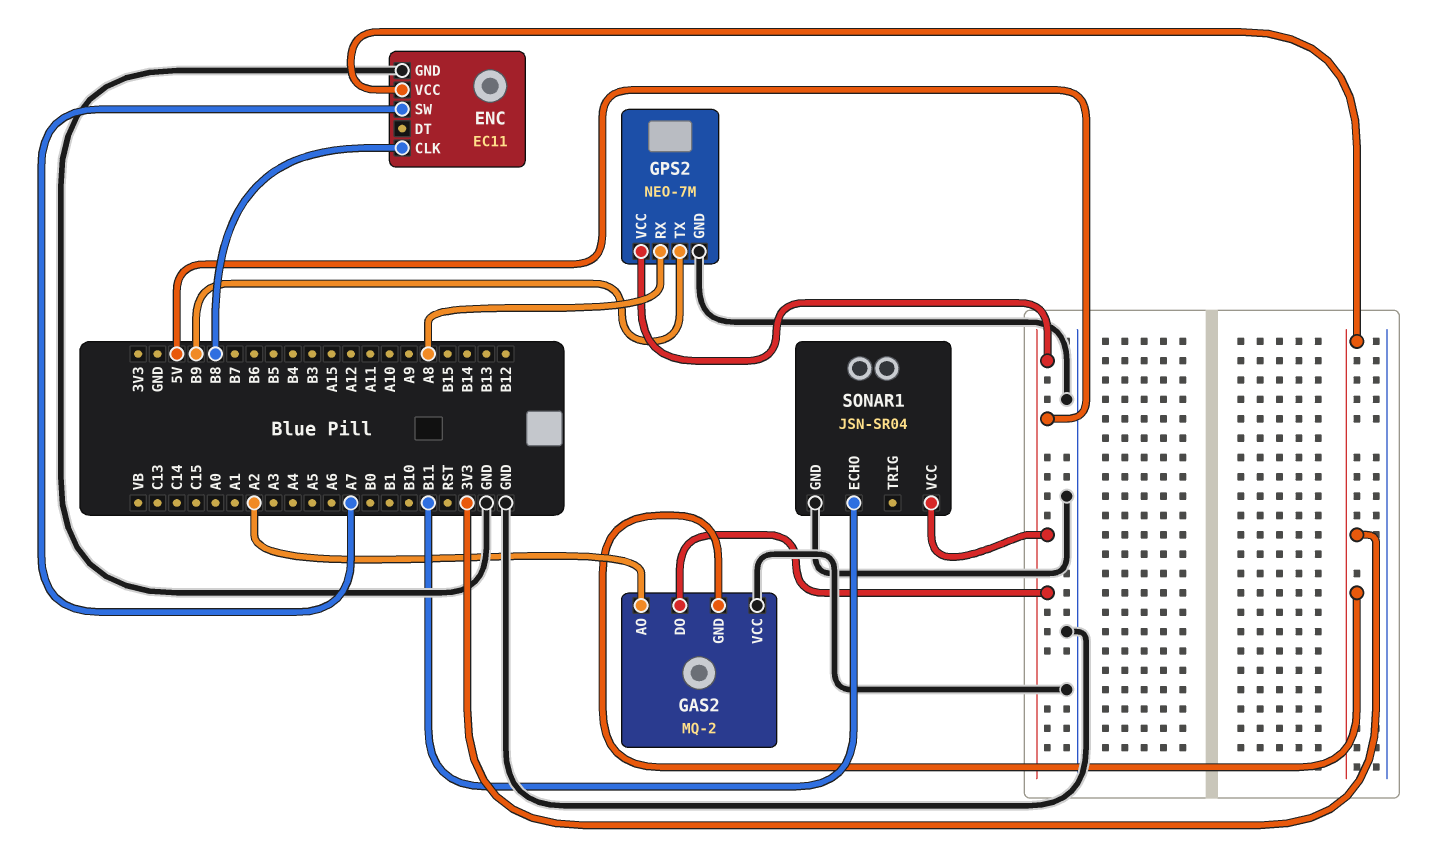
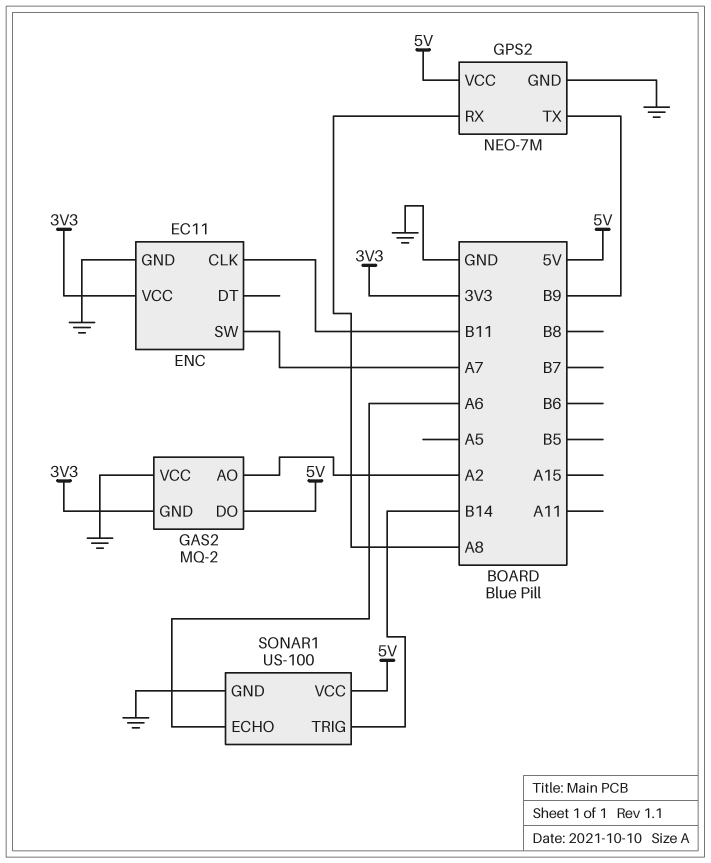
ENC pin CLK: B8 -> B11
SONAR1: JSN-SR04 -> US-100
SONAR1 pin ECHO: B11 -> A6
SONAR1 pin TRIG: none -> B14

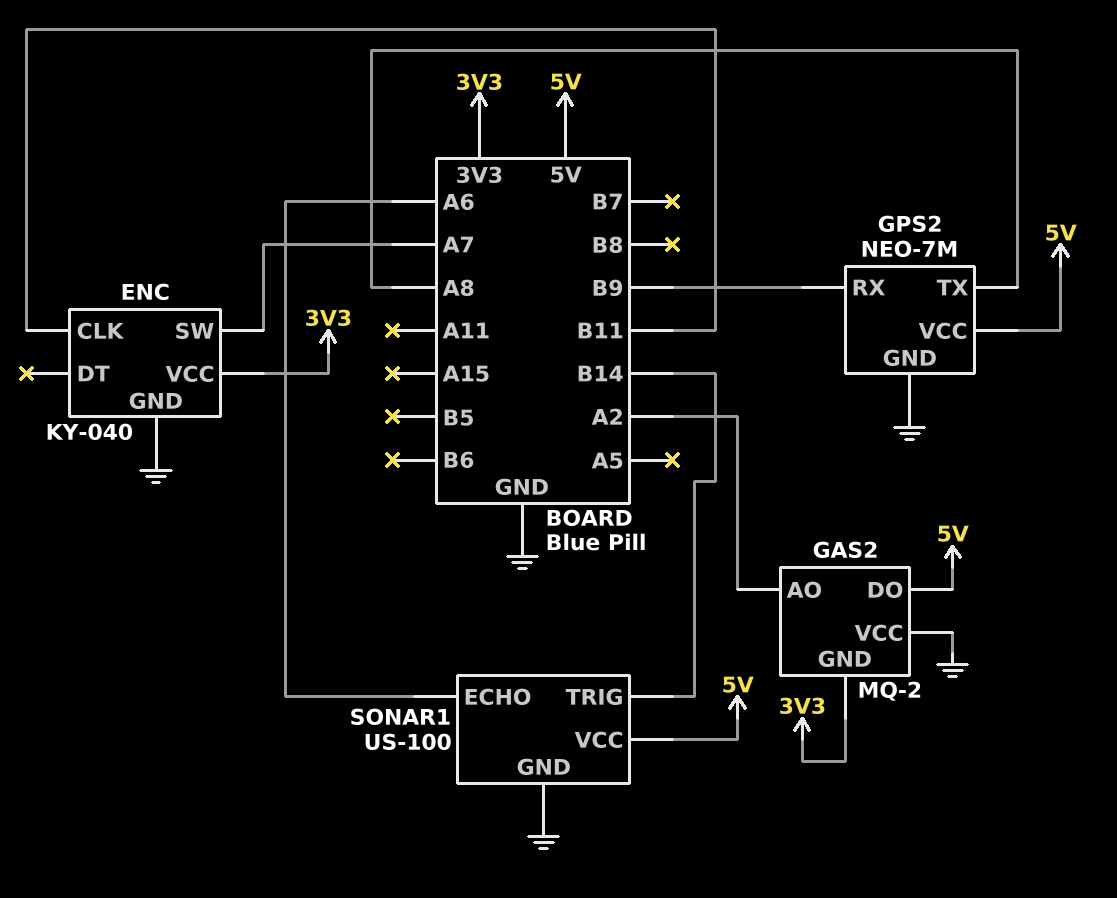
ENC: EC11 -> KY-040
GPS2 pin RX: A8 -> B9
GPS2 pin TX: B9 -> A8

